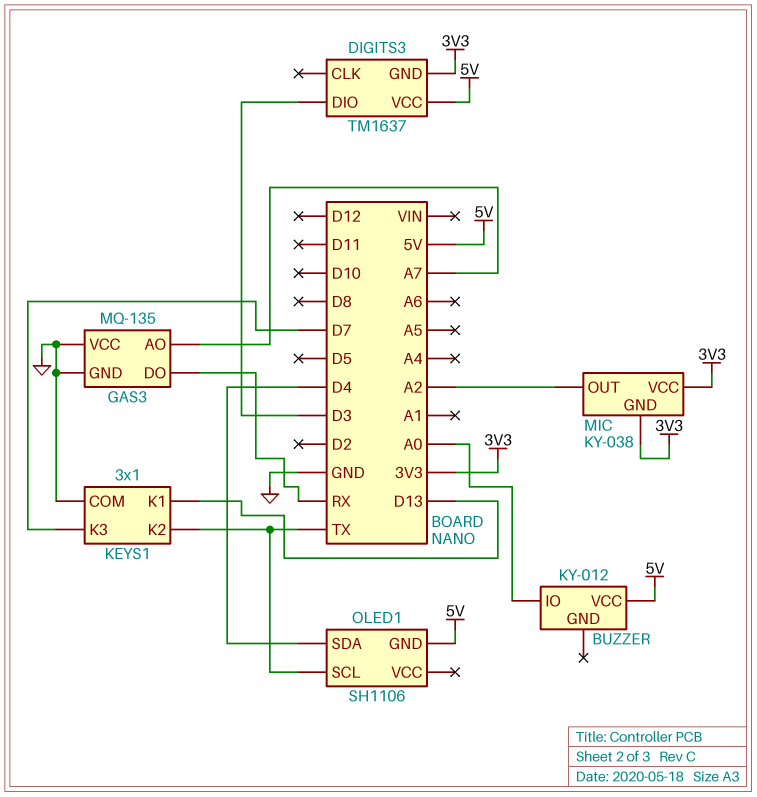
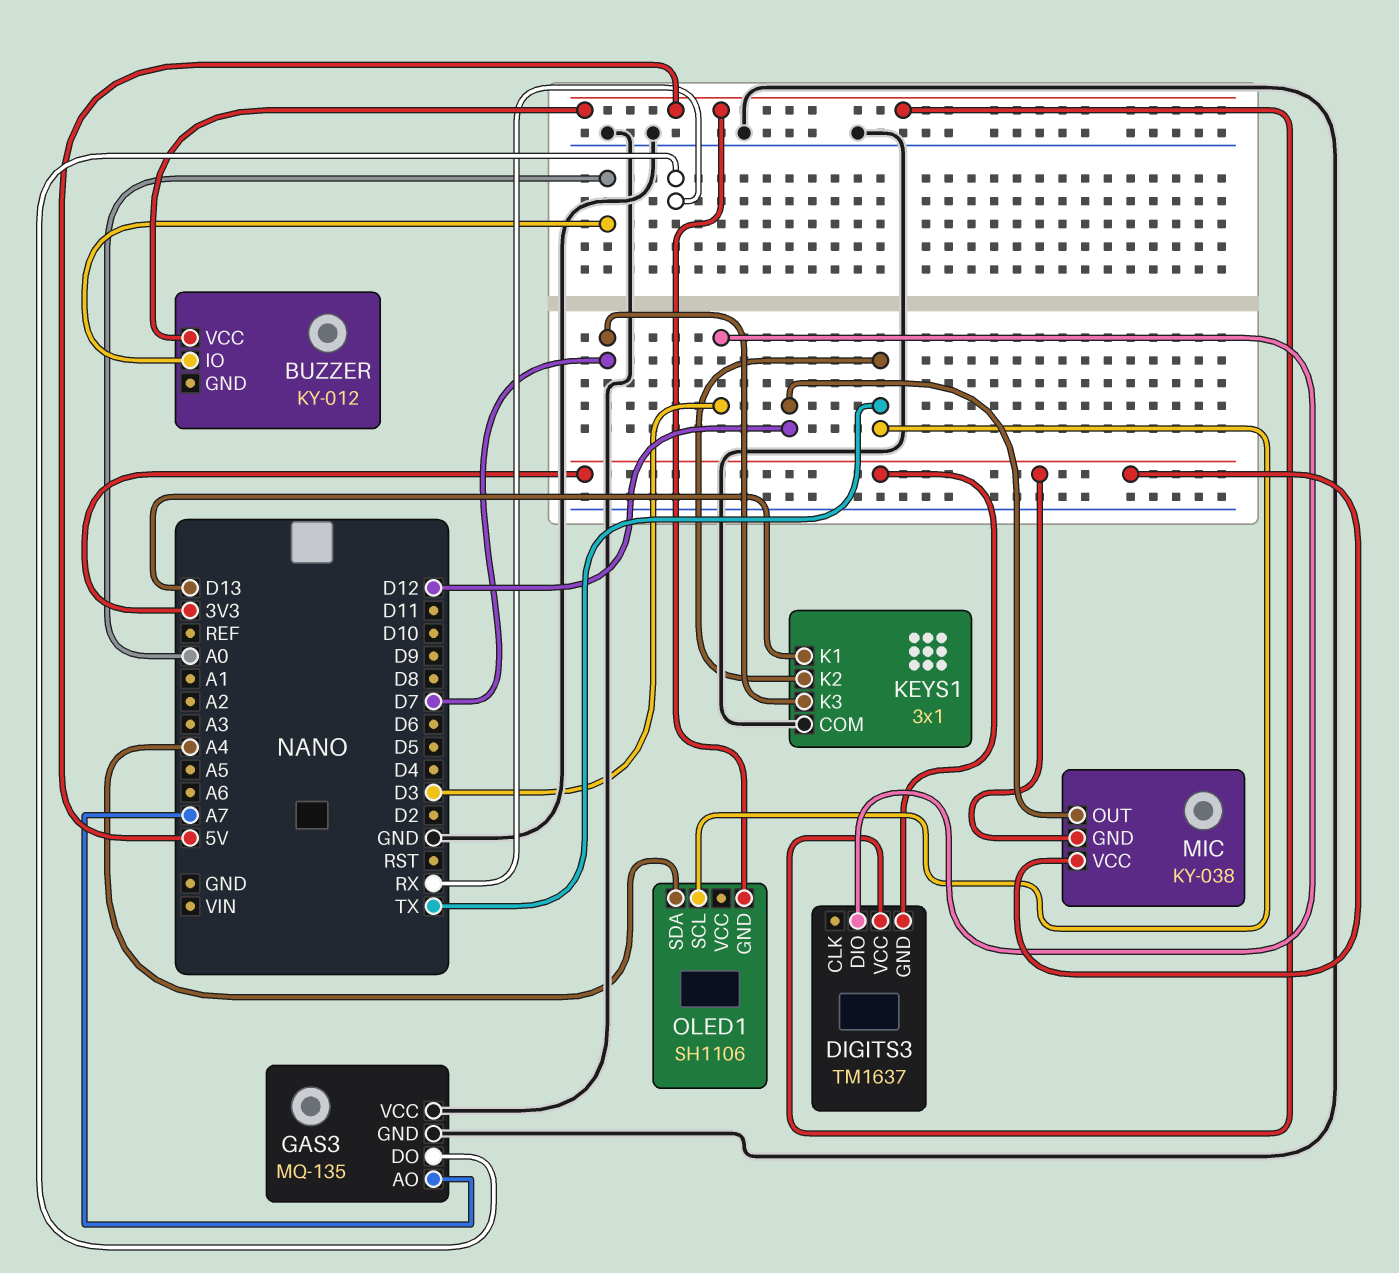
MIC pin OUT: A2 -> D12
OLED1 pin SDA: D4 -> A4

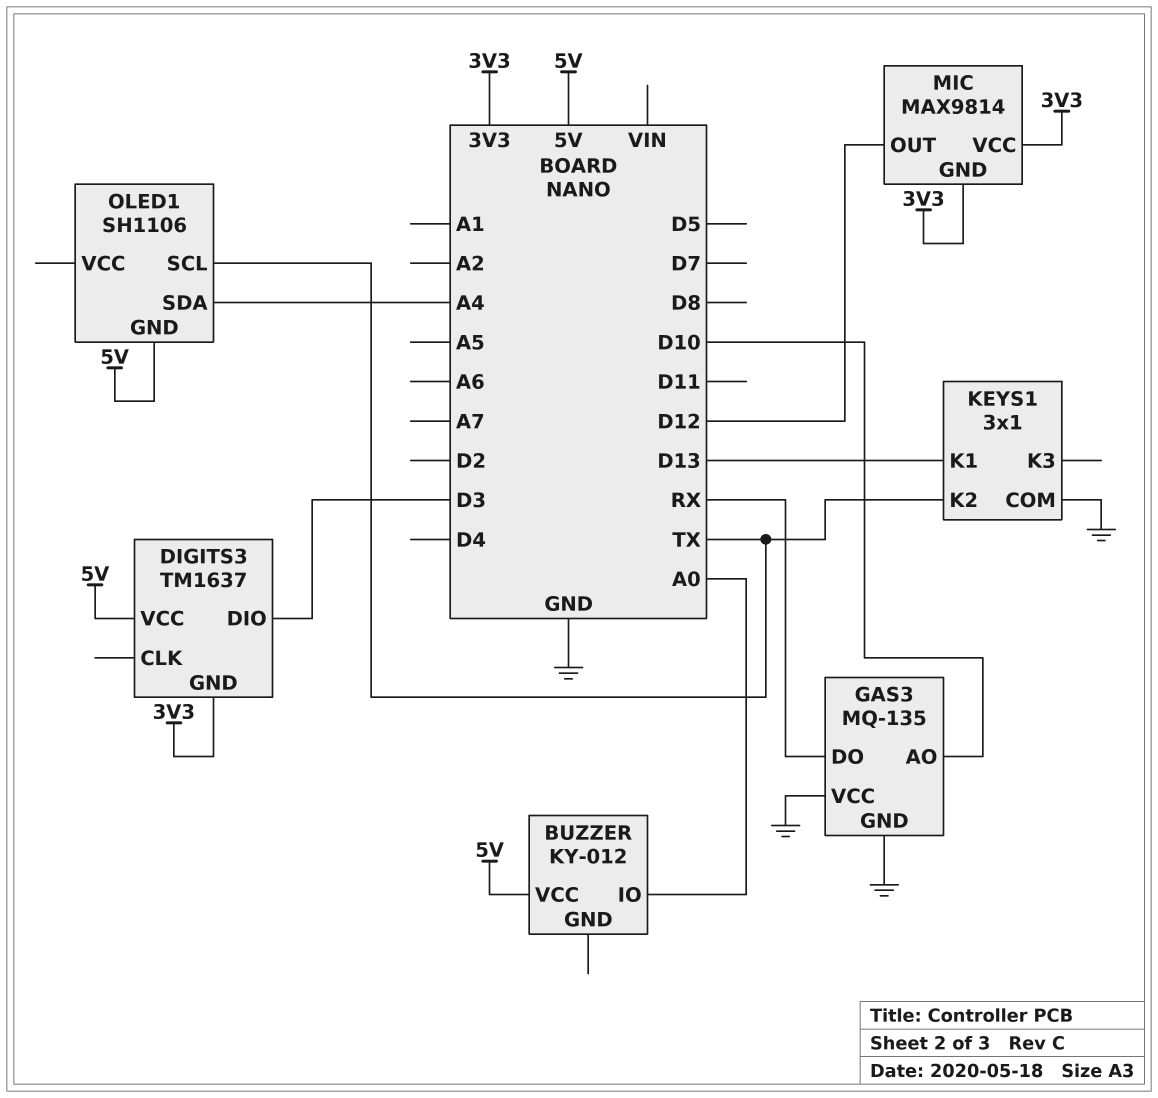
GAS3 pin AO: A7 -> D10
KEYS1 pin K3: D7 -> none
MIC: KY-038 -> MAX9814

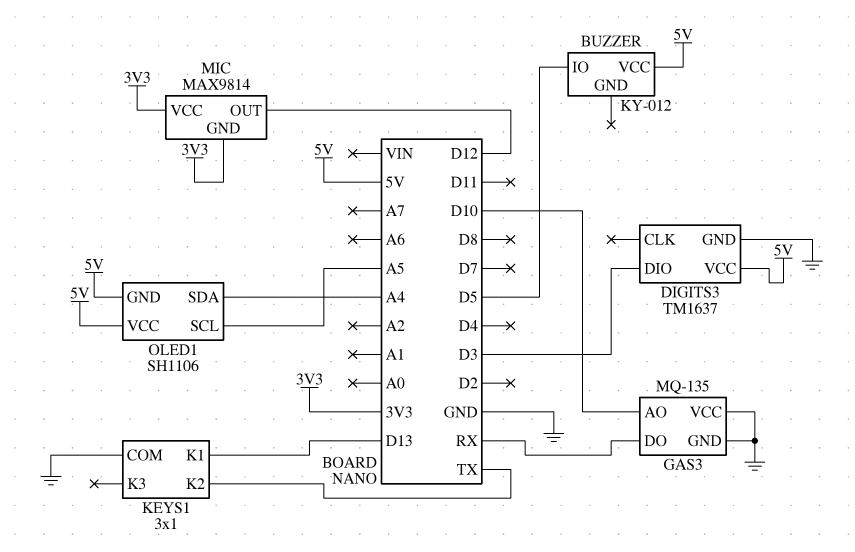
BUZZER pin IO: A0 -> D5
DIGITS3 pin GND: 3V3 -> GND
OLED1 pin SCL: TX -> A5
OLED1 pin VCC: none -> 5V

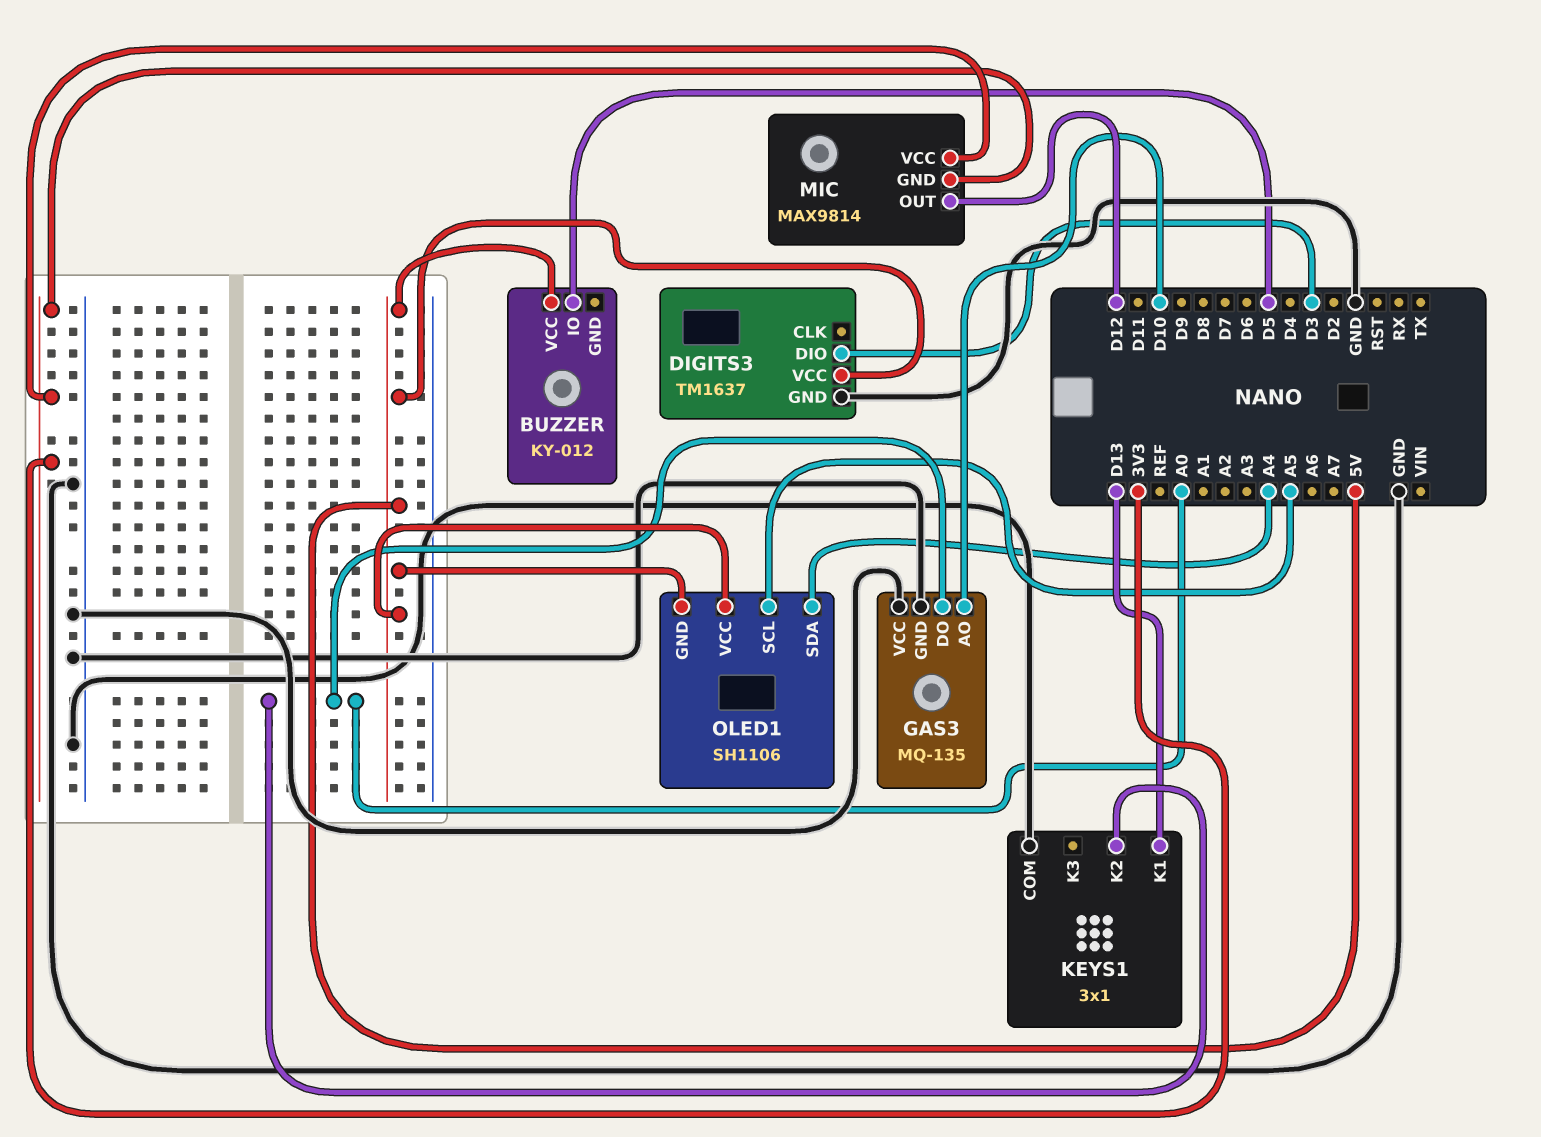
GAS3 pin DO: RX -> A0
KEYS1 pin K2: TX -> A0

